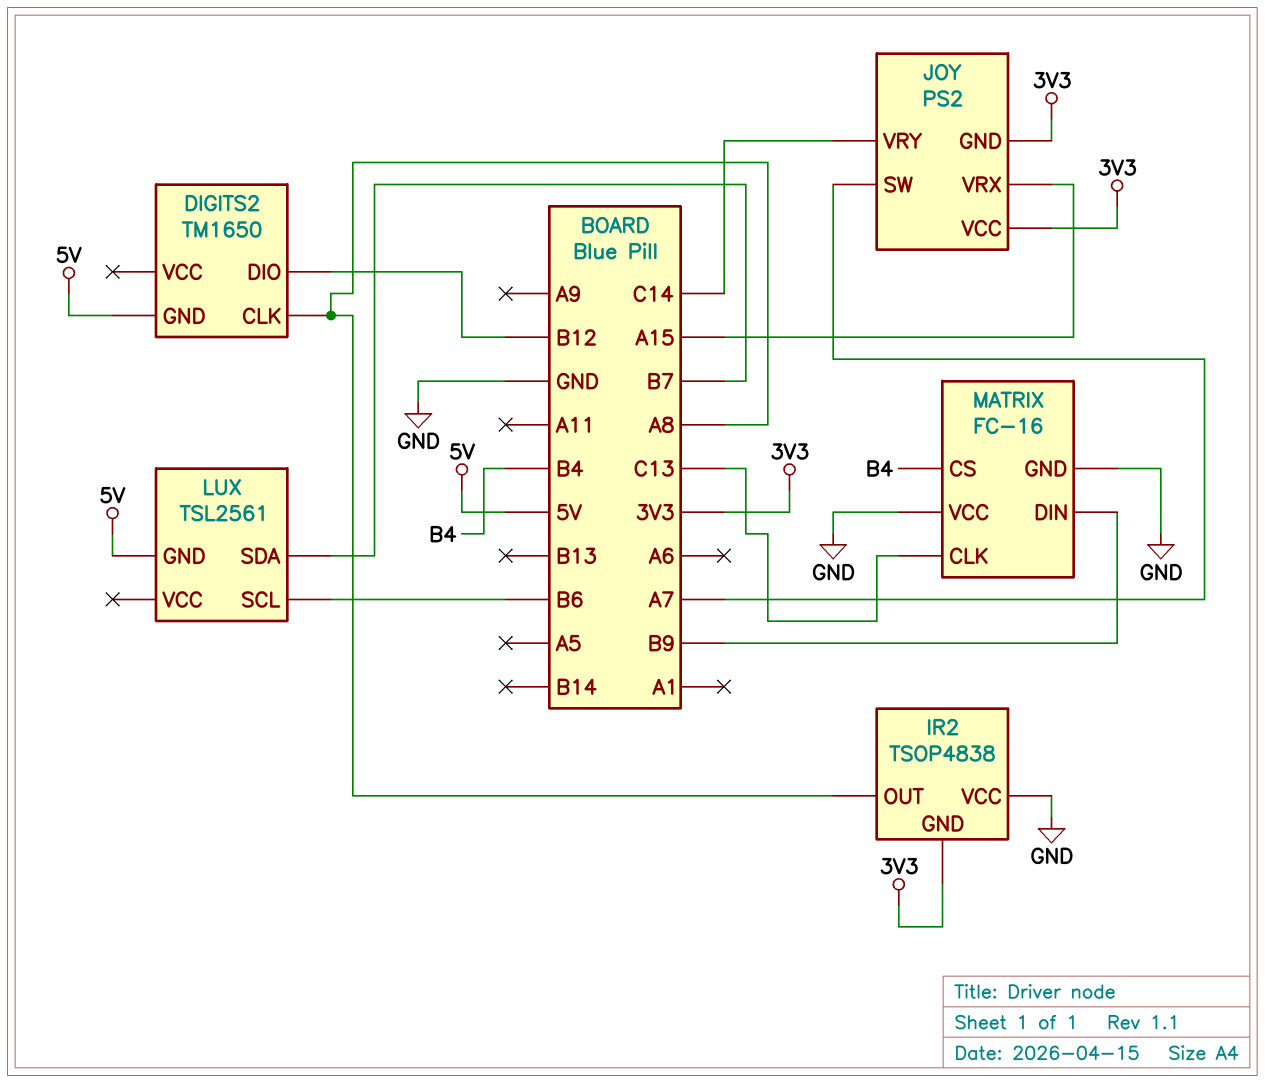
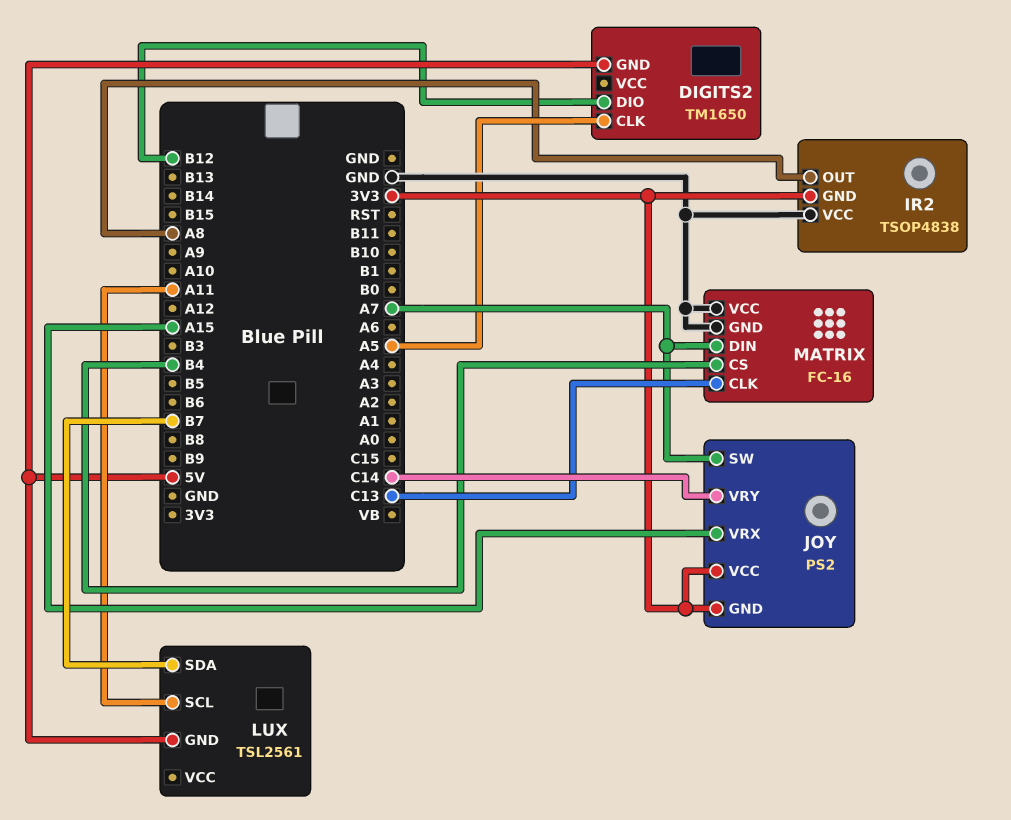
DIGITS2 pin CLK: A8 -> A5
LUX pin SCL: B6 -> A11
MATRIX pin DIN: B9 -> A7

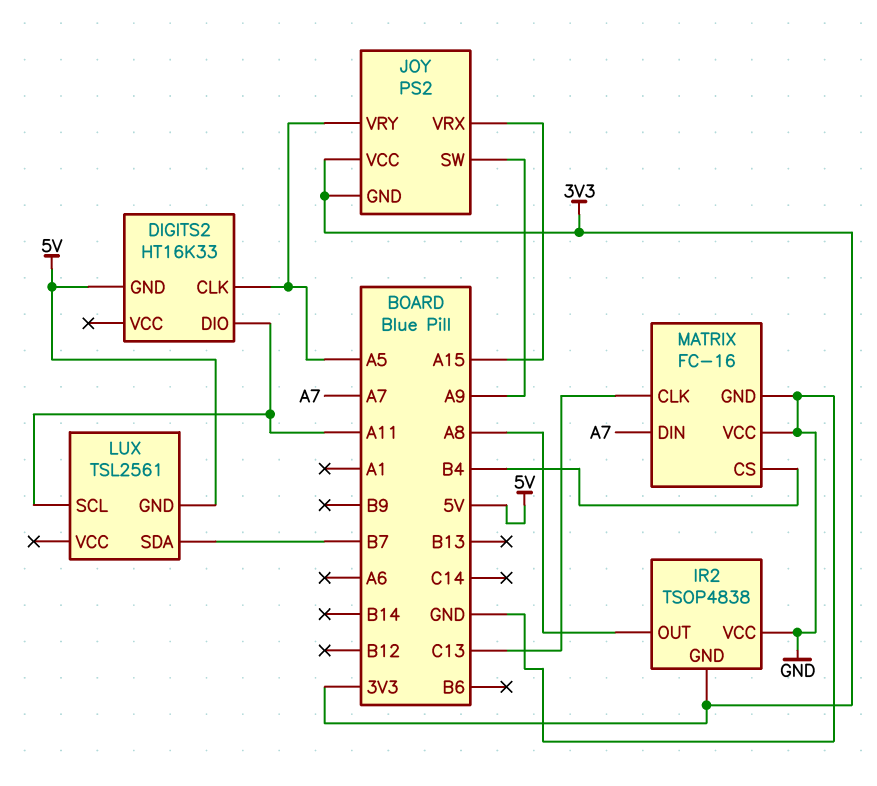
DIGITS2: TM1650 -> HT16K33
DIGITS2 pin DIO: B12 -> A11
JOY pin SW: A7 -> A9
JOY pin VRY: C14 -> A5

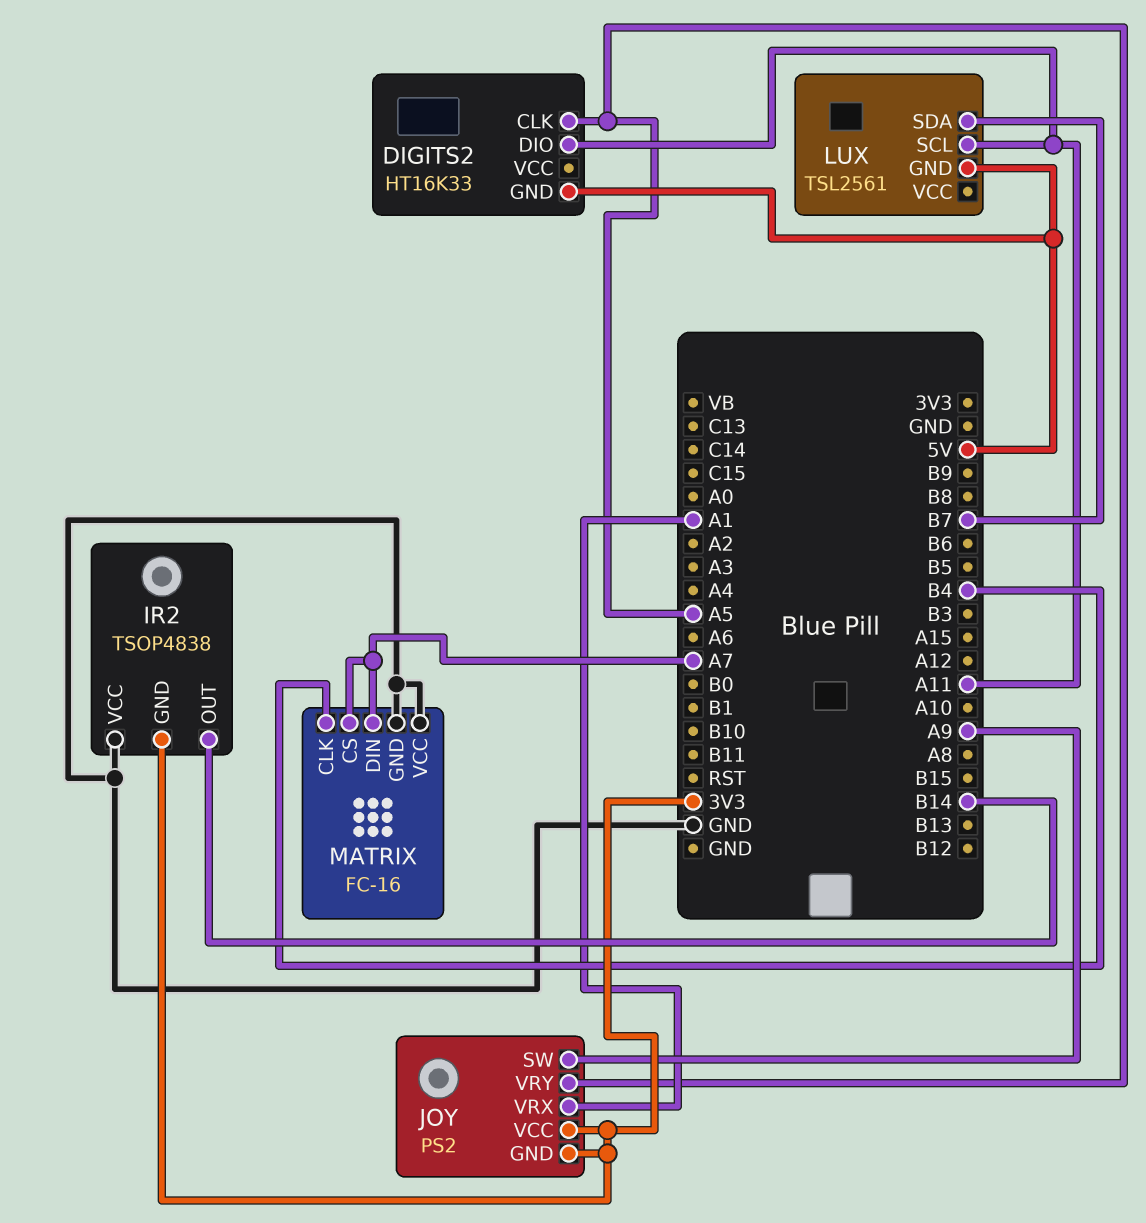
IR2 pin OUT: A8 -> B14
JOY pin VRX: A15 -> A1
MATRIX pin CLK: C13 -> B4
MATRIX pin CS: B4 -> A7

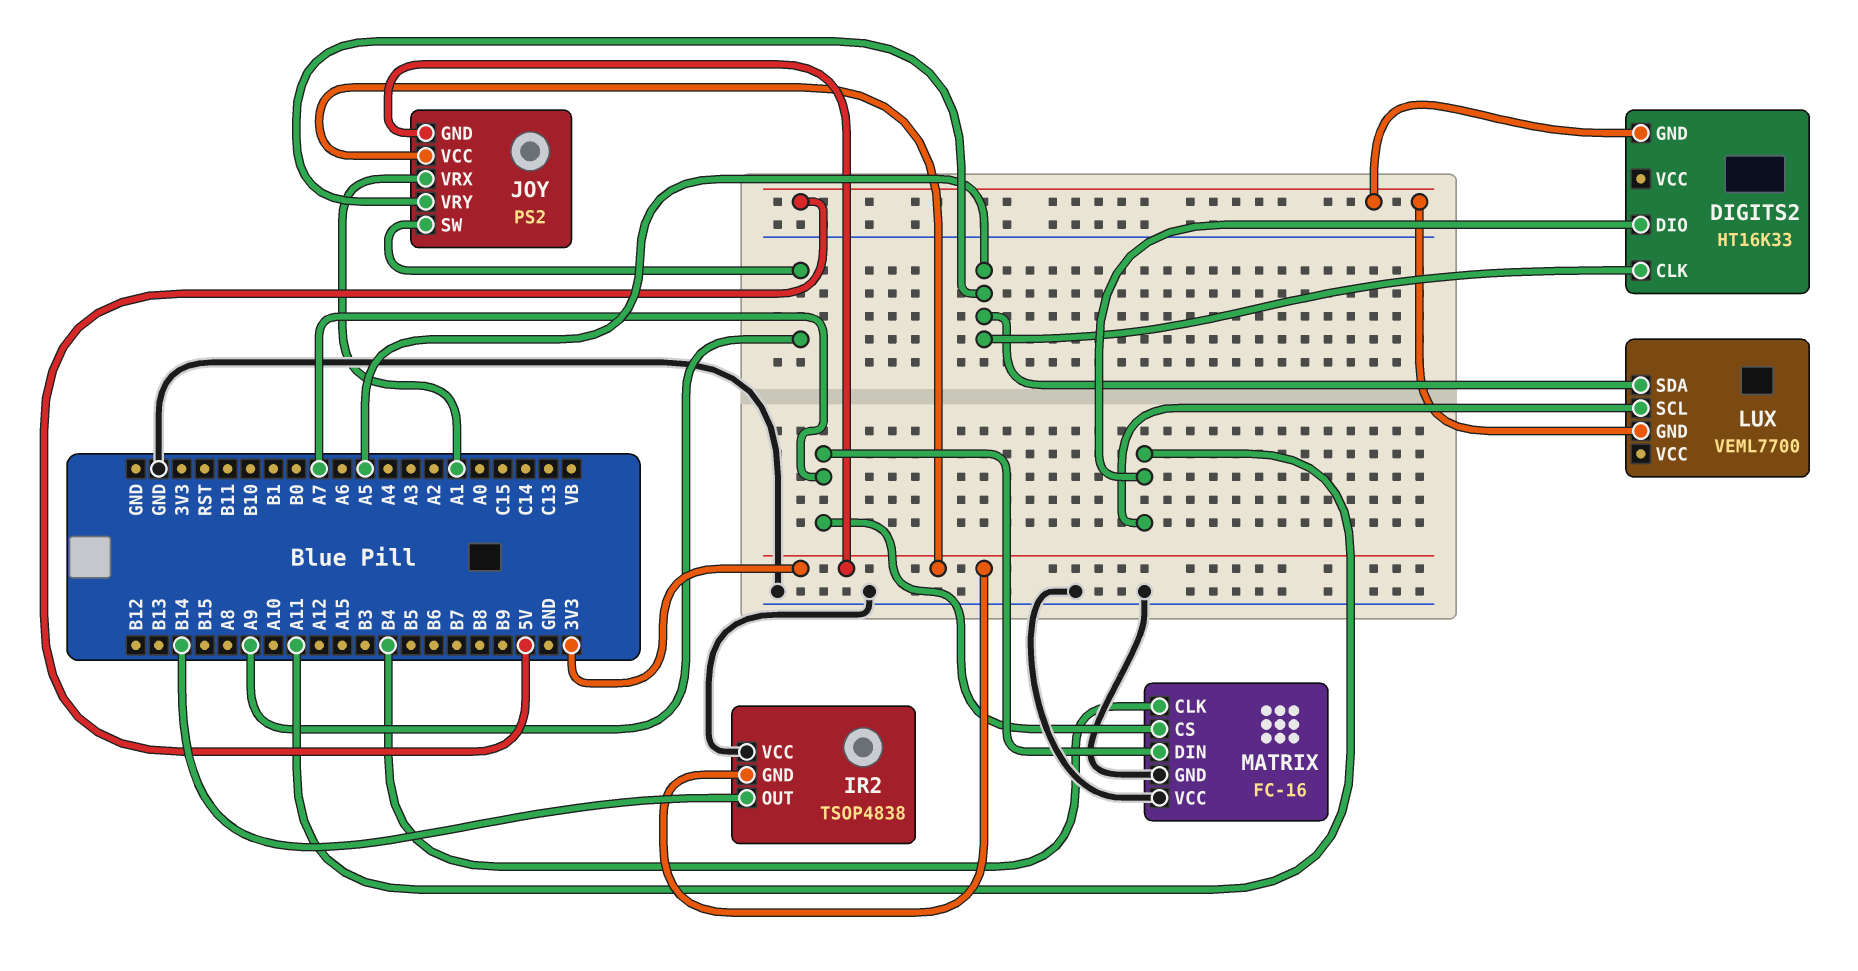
LUX: TSL2561 -> VEML7700
LUX pin SDA: B7 -> A5

